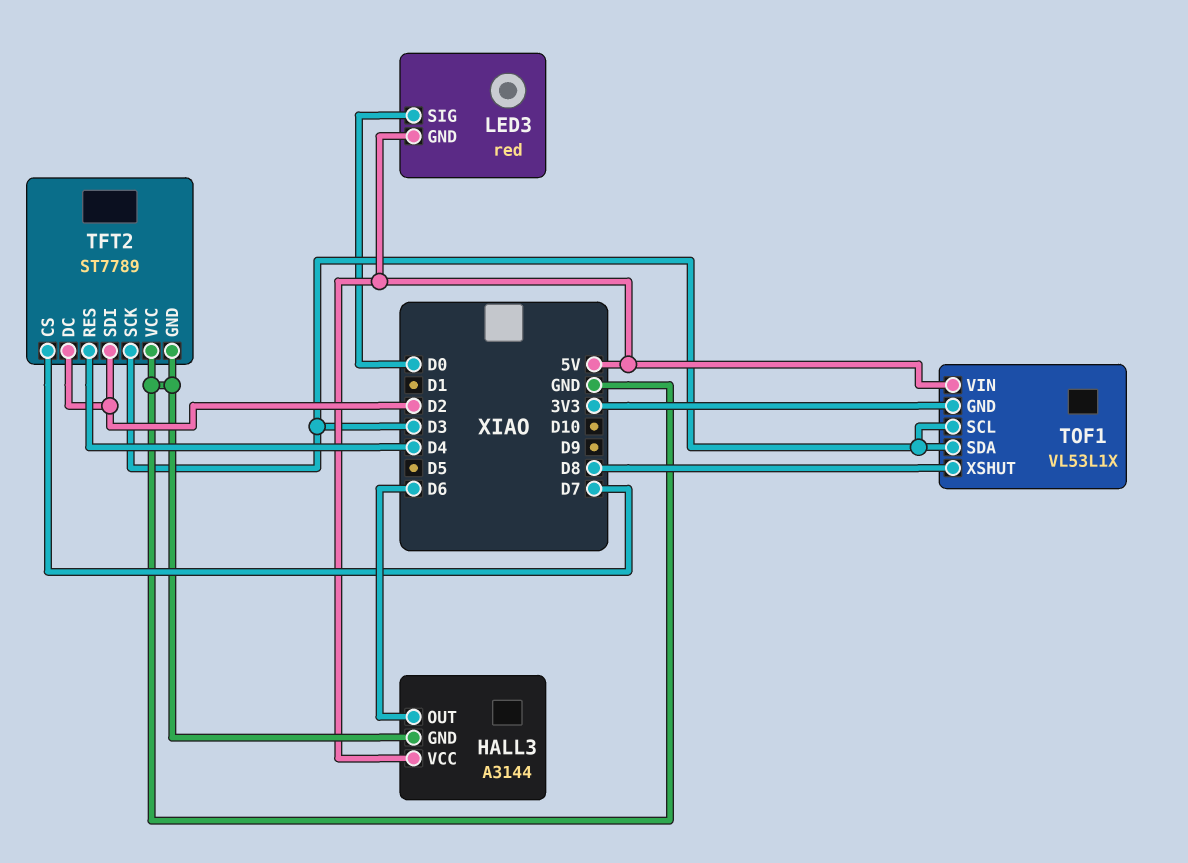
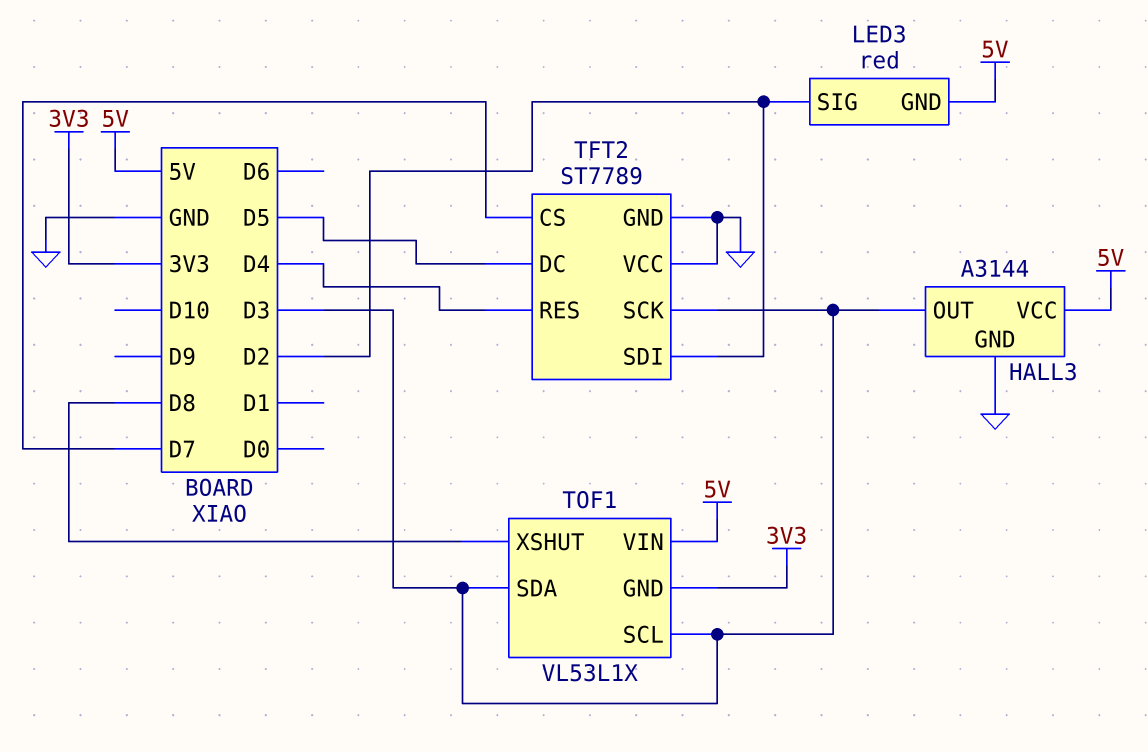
HALL3 pin OUT: D6 -> D3
LED3 pin SIG: D0 -> D2
TFT2 pin DC: D2 -> D5

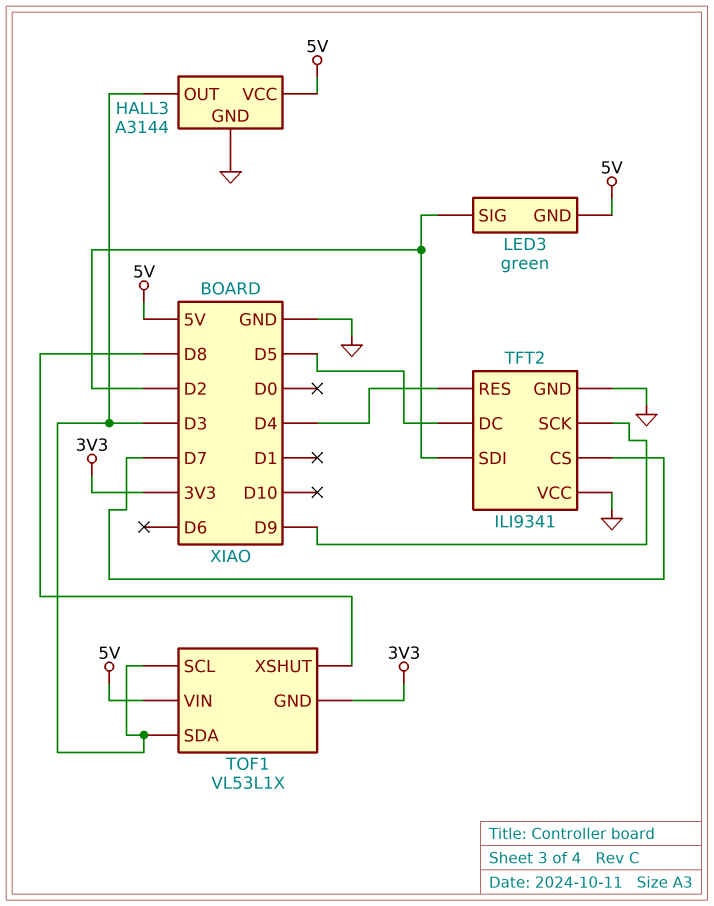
LED3: red -> green
TFT2: ST7789 -> ILI9341
TFT2 pin SCK: D3 -> D9

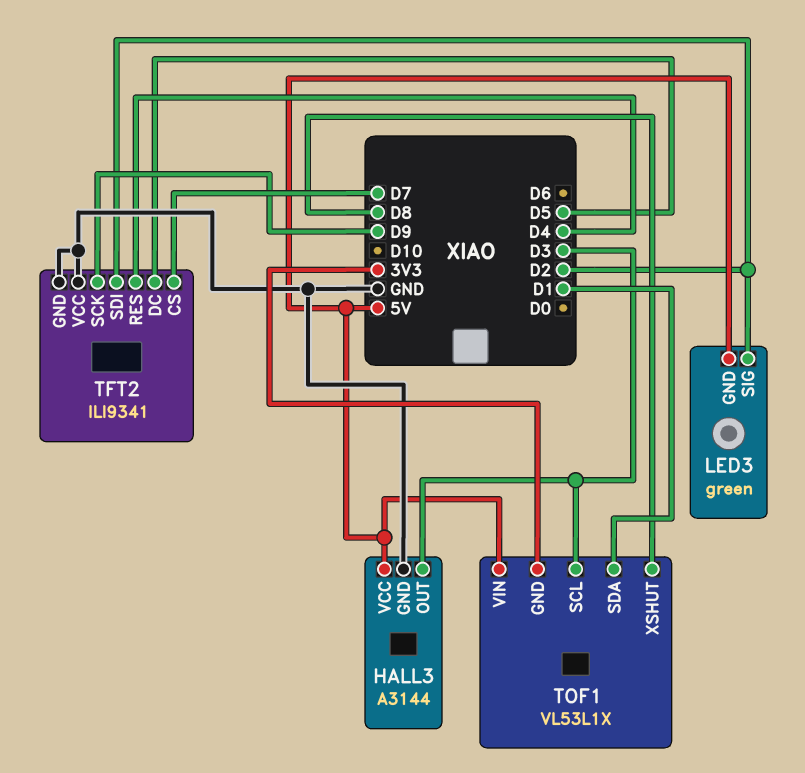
TOF1 pin SDA: D3 -> D1

